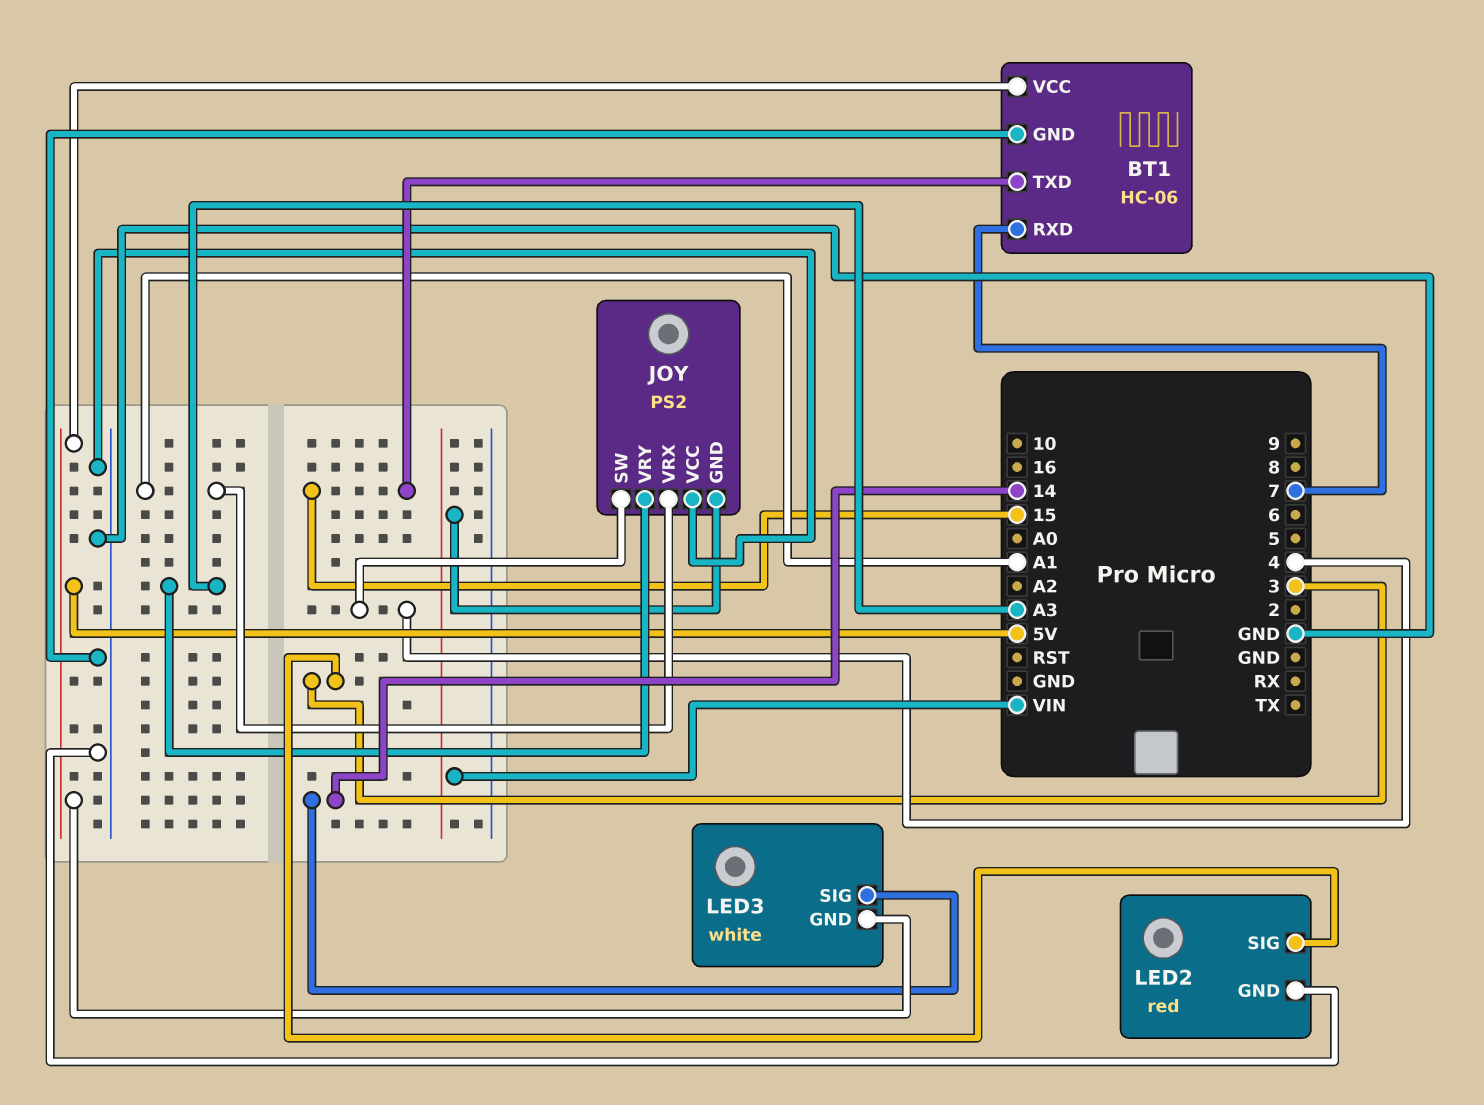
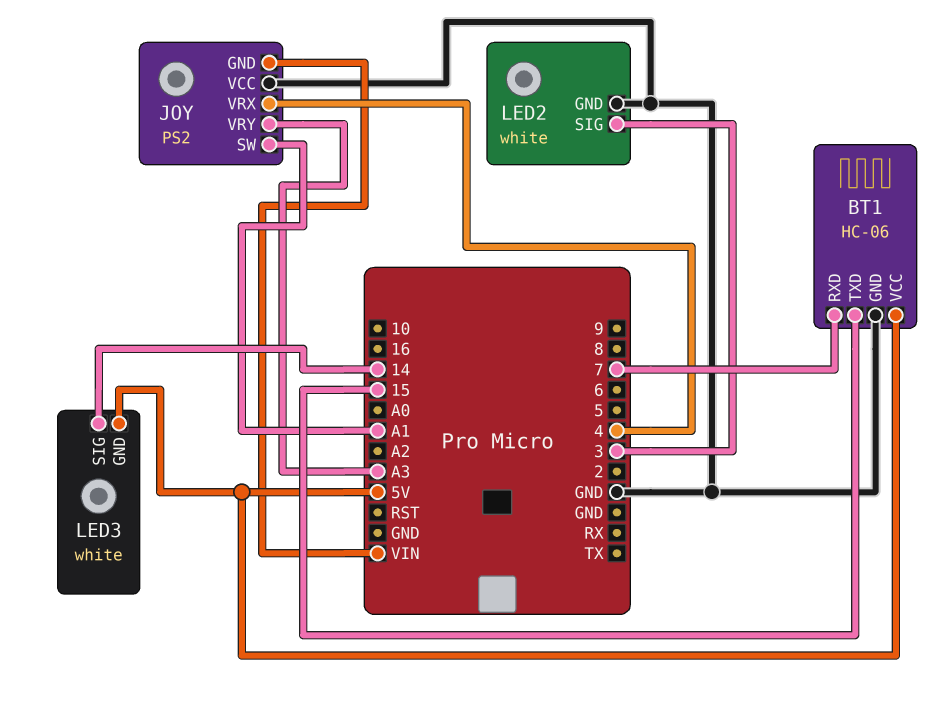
JOY pin SW: 4 -> A1
JOY pin VRX: A1 -> 4
LED2: red -> white

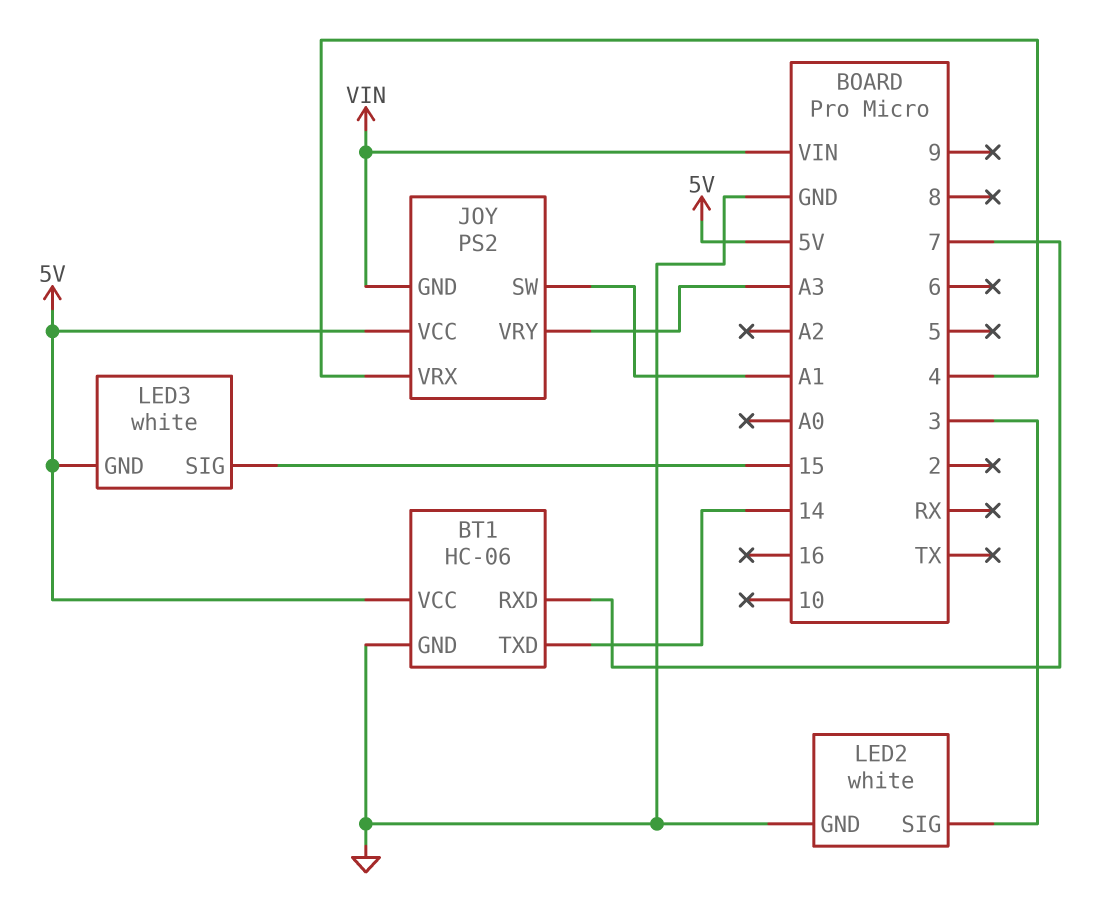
BT1 pin TXD: 15 -> 14
JOY pin VCC: GND -> 5V
LED3 pin SIG: 14 -> 15

